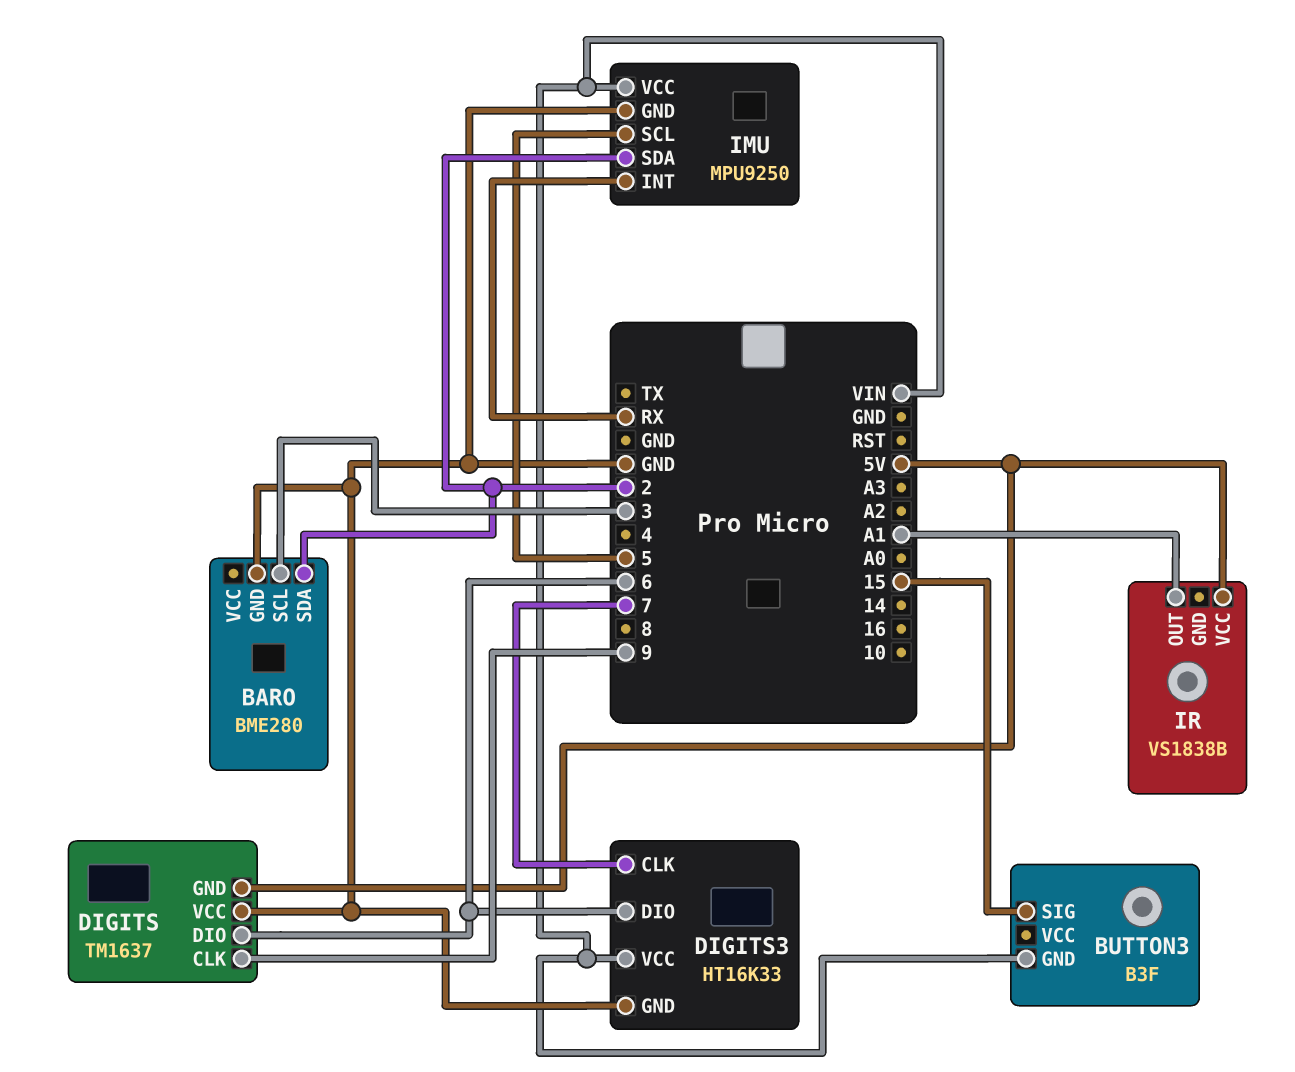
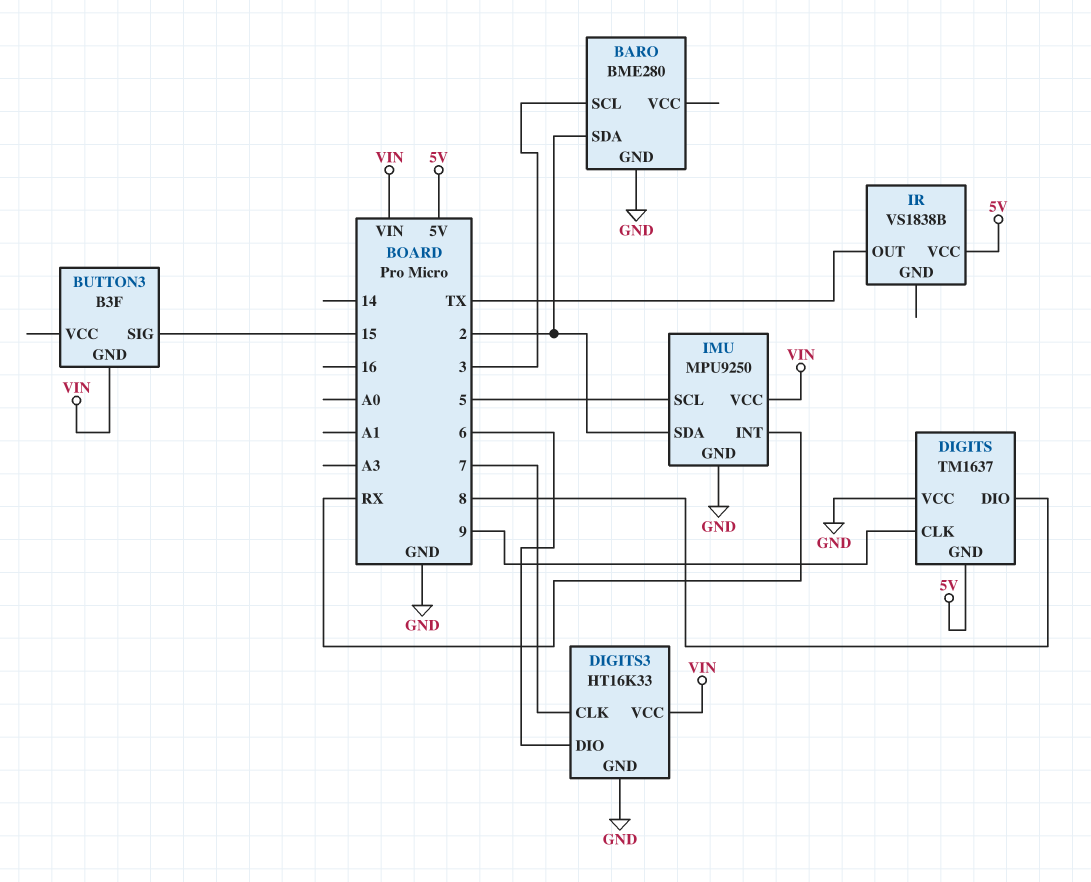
DIGITS pin DIO: 6 -> 8
IR pin OUT: A1 -> TX

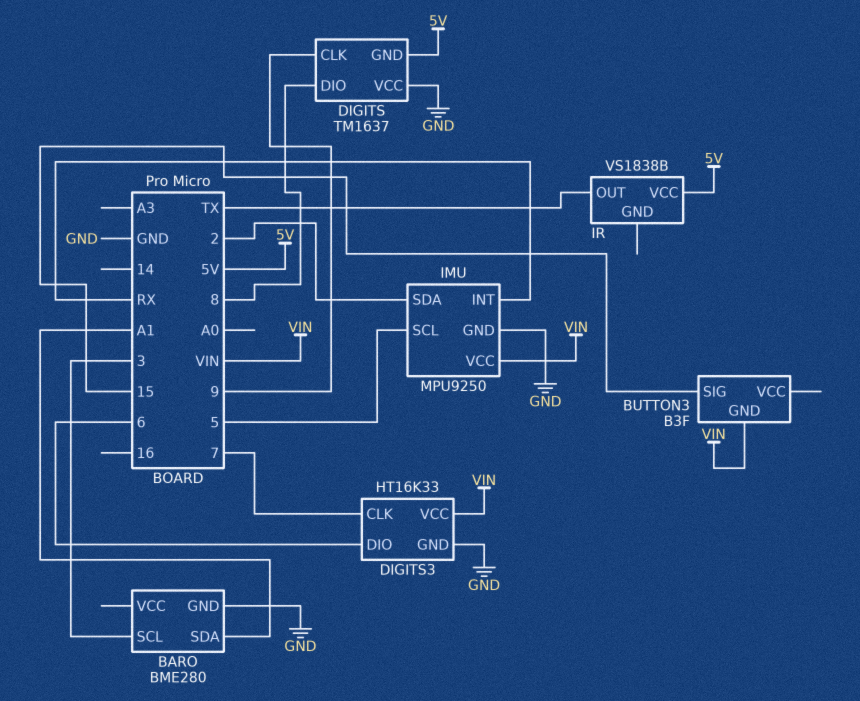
BARO pin SDA: 2 -> A1

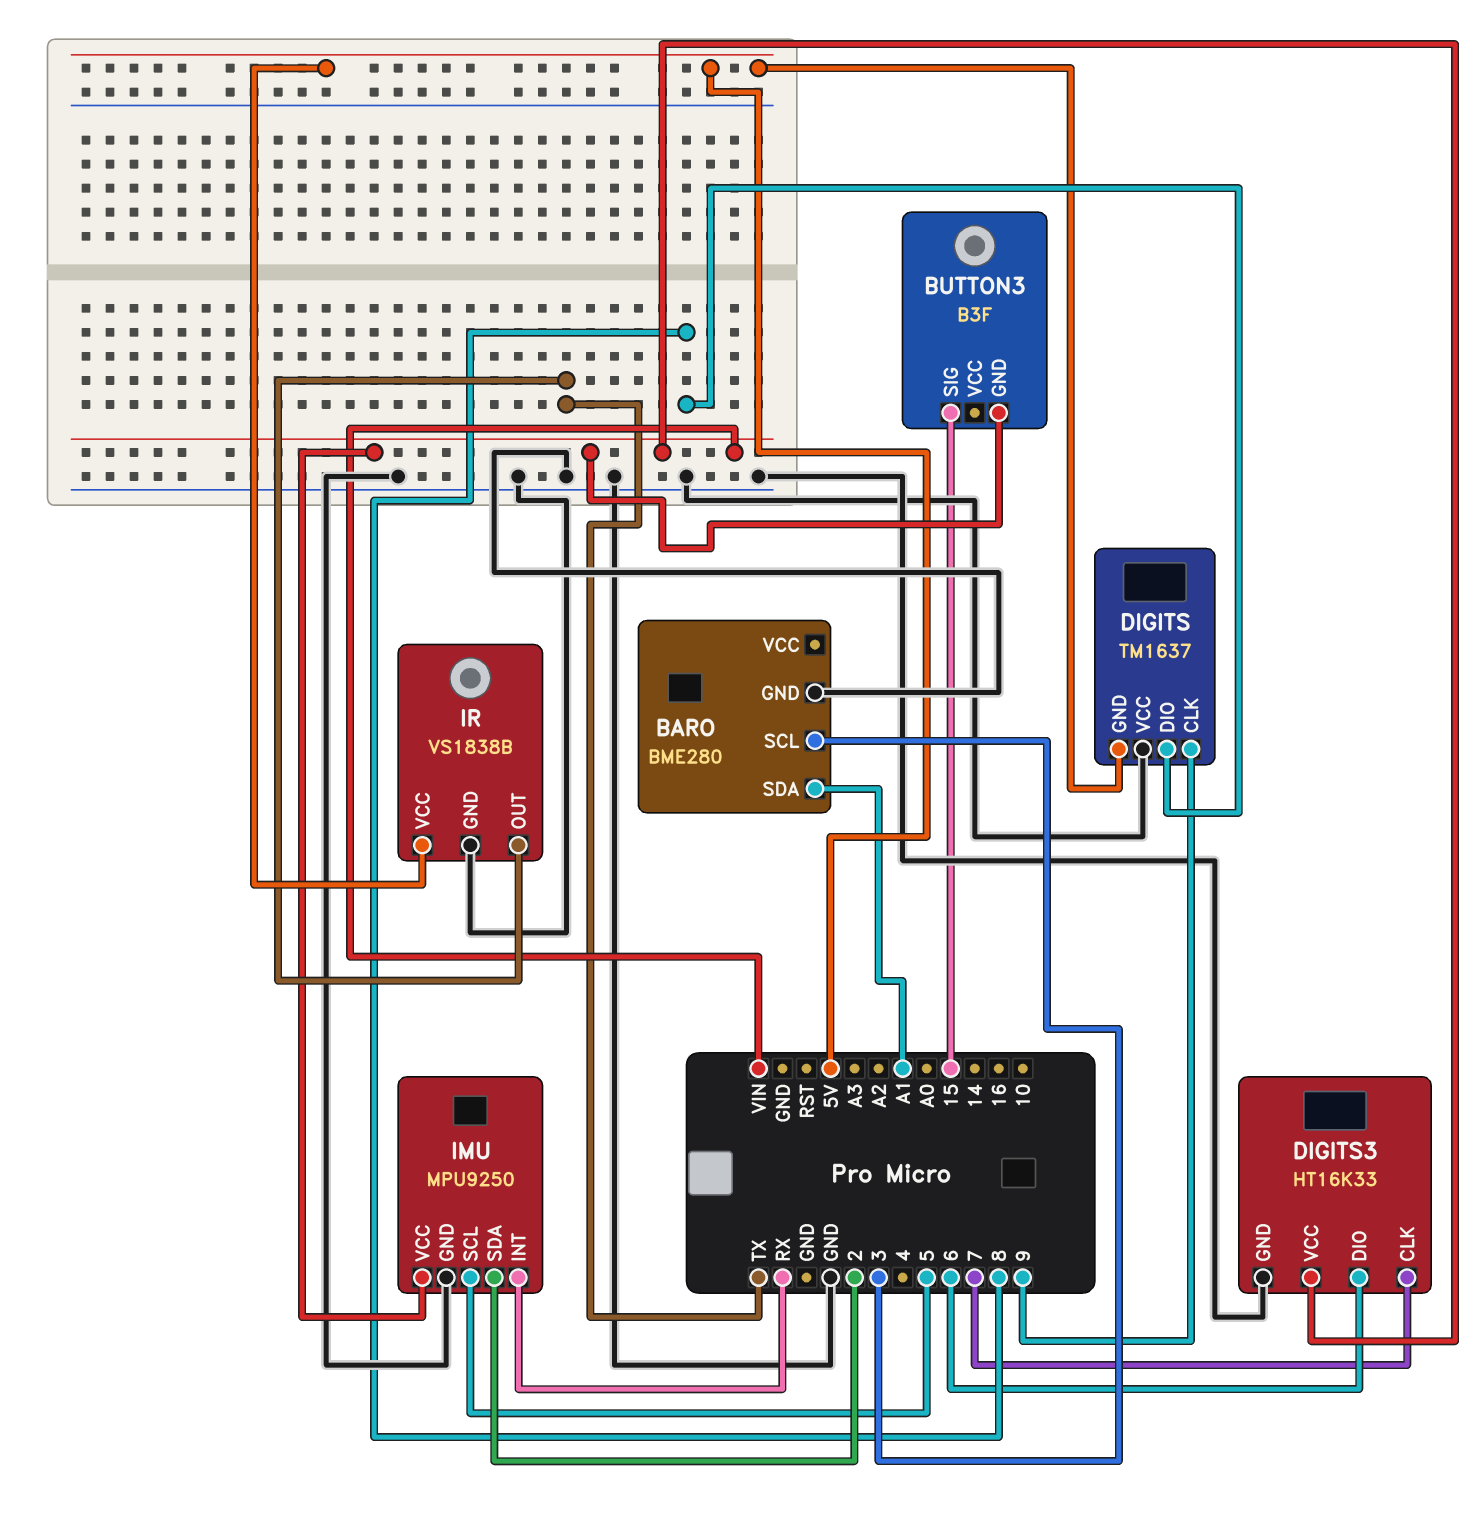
IR pin GND: none -> GND

